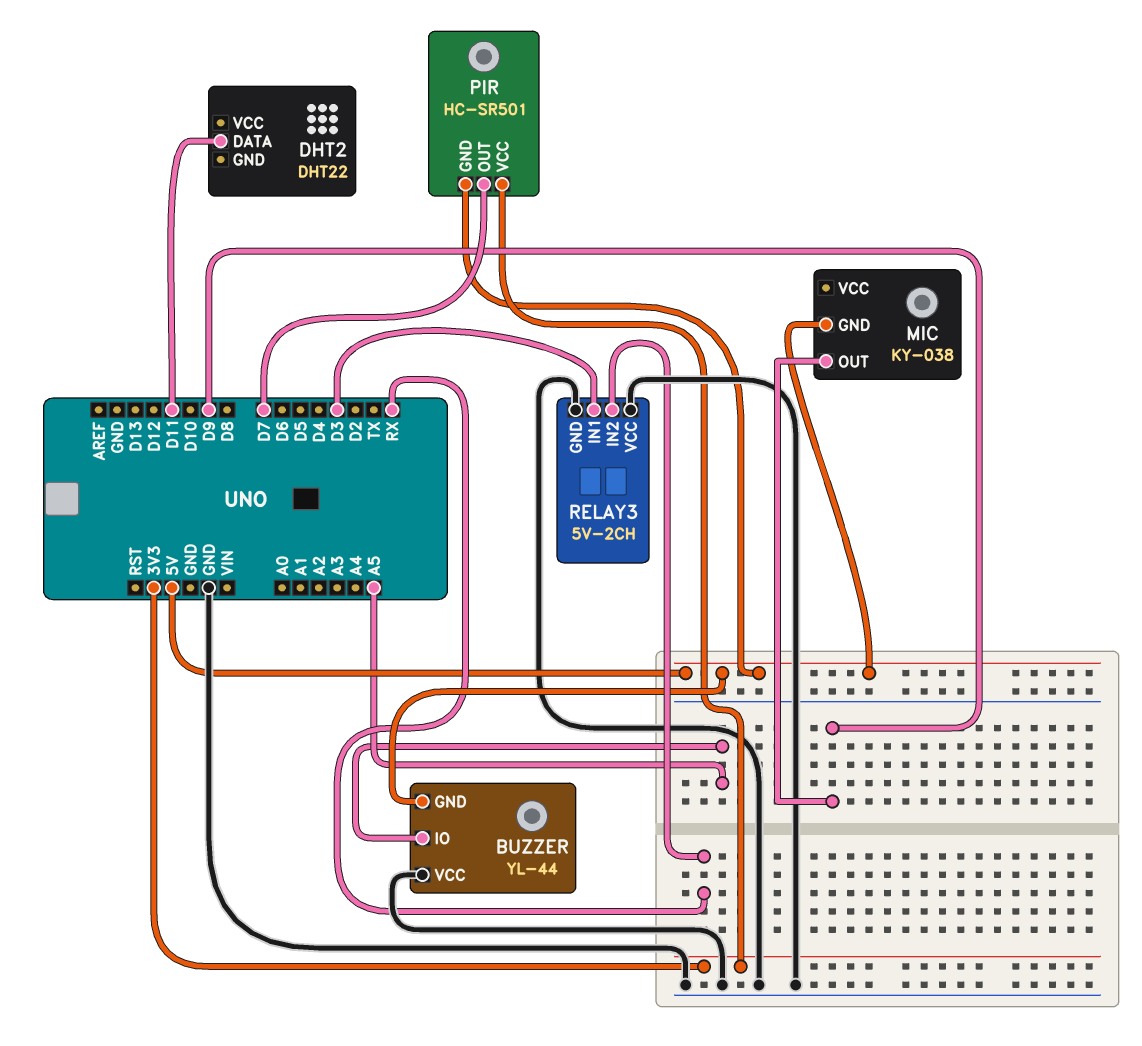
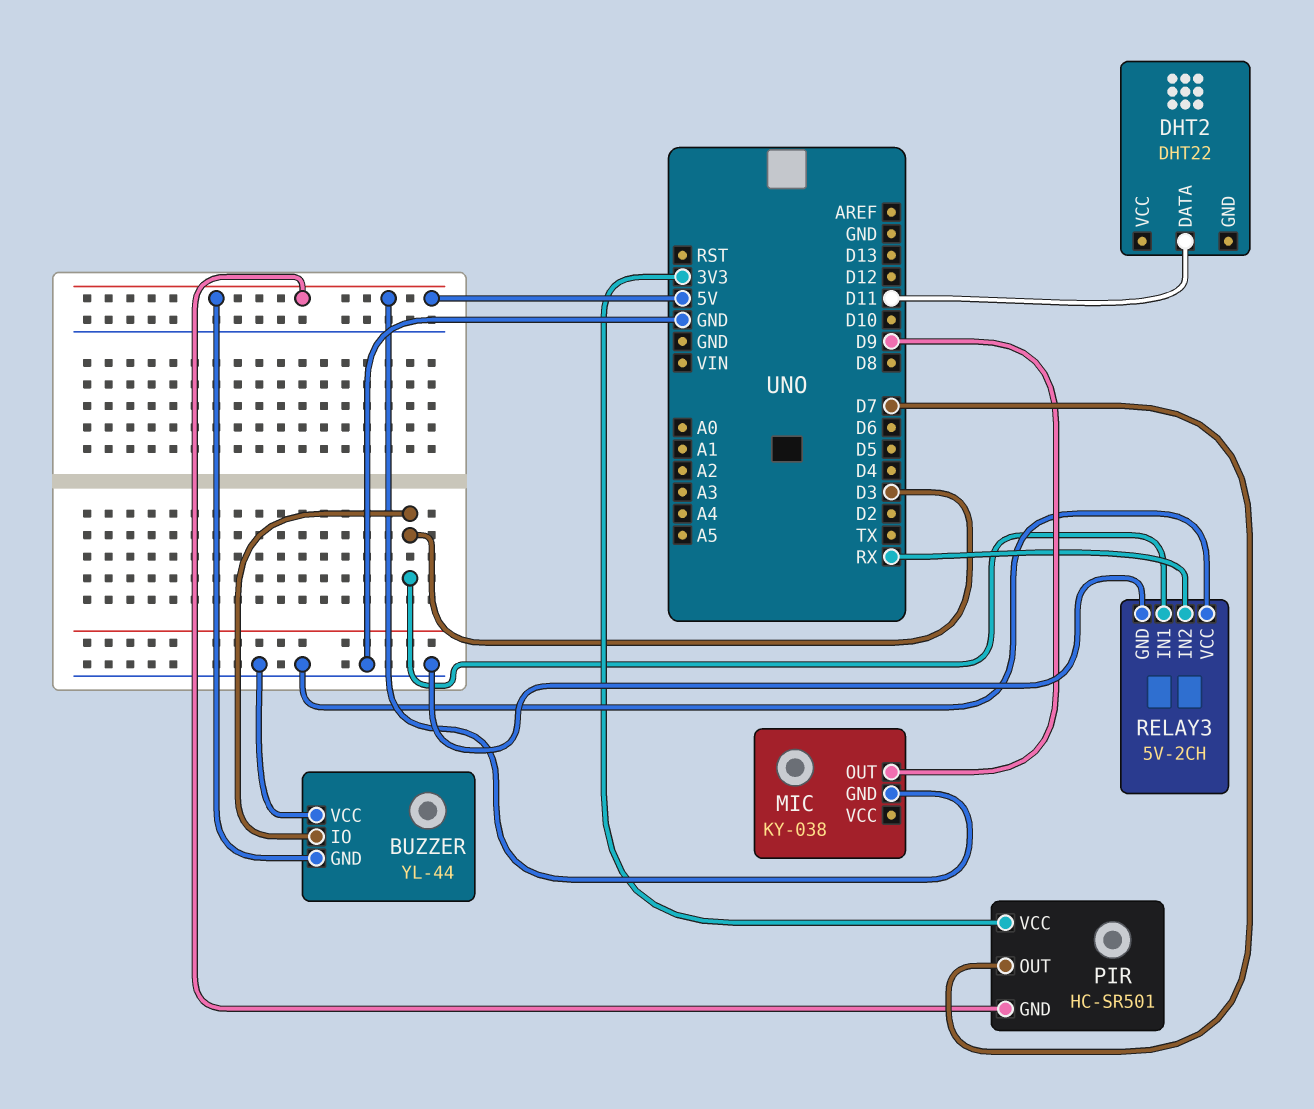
BUZZER pin IO: A5 -> D3

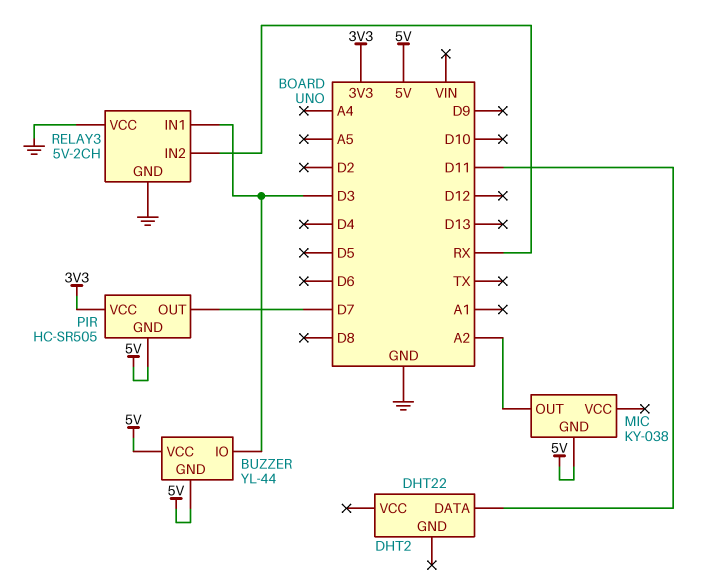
BUZZER pin VCC: GND -> 5V
MIC pin OUT: D9 -> A2
PIR: HC-SR501 -> HC-SR505

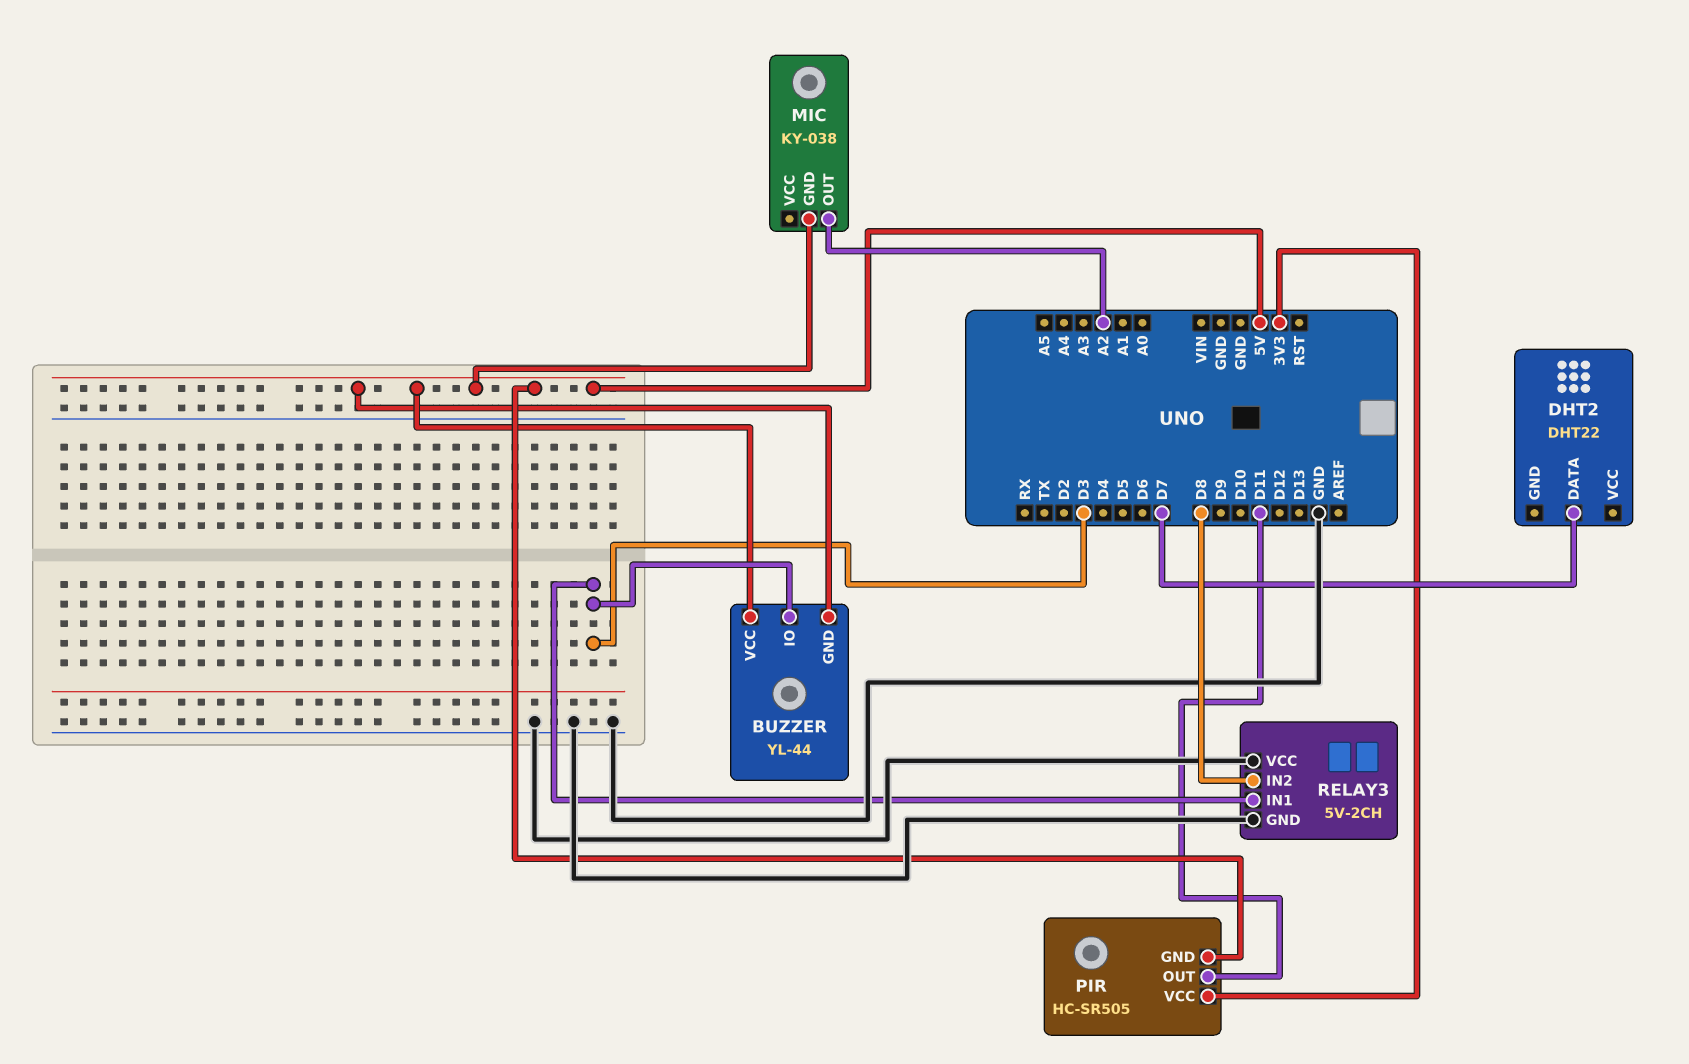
DHT2 pin DATA: D11 -> D7
PIR pin OUT: D7 -> D11
RELAY3 pin IN2: RX -> D8

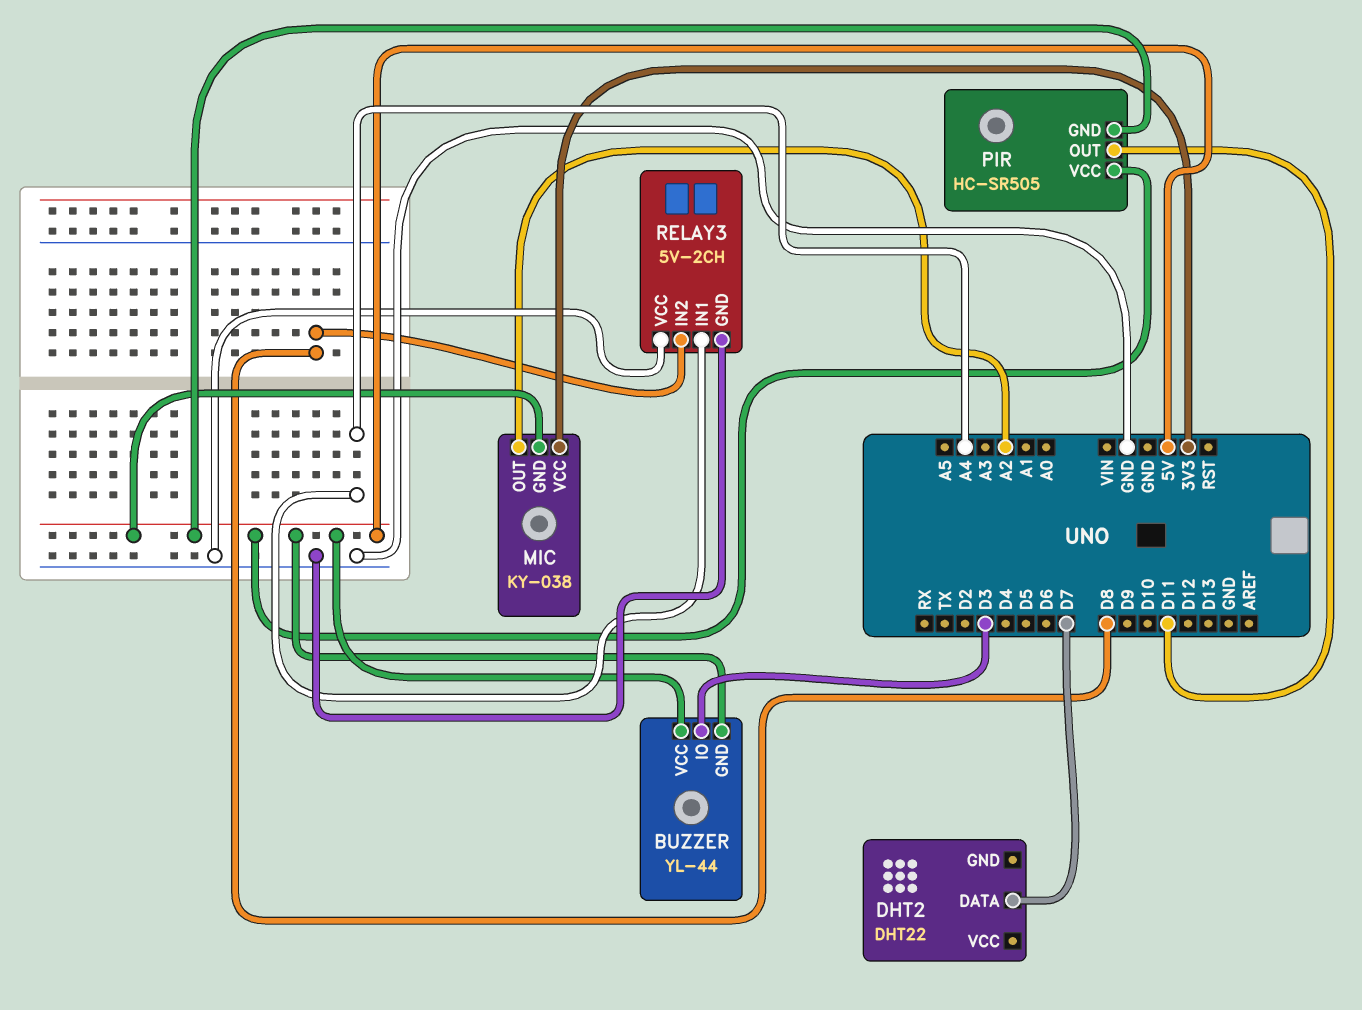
MIC pin VCC: none -> 3V3
PIR pin VCC: 3V3 -> 5V
RELAY3 pin IN1: D3 -> A4

